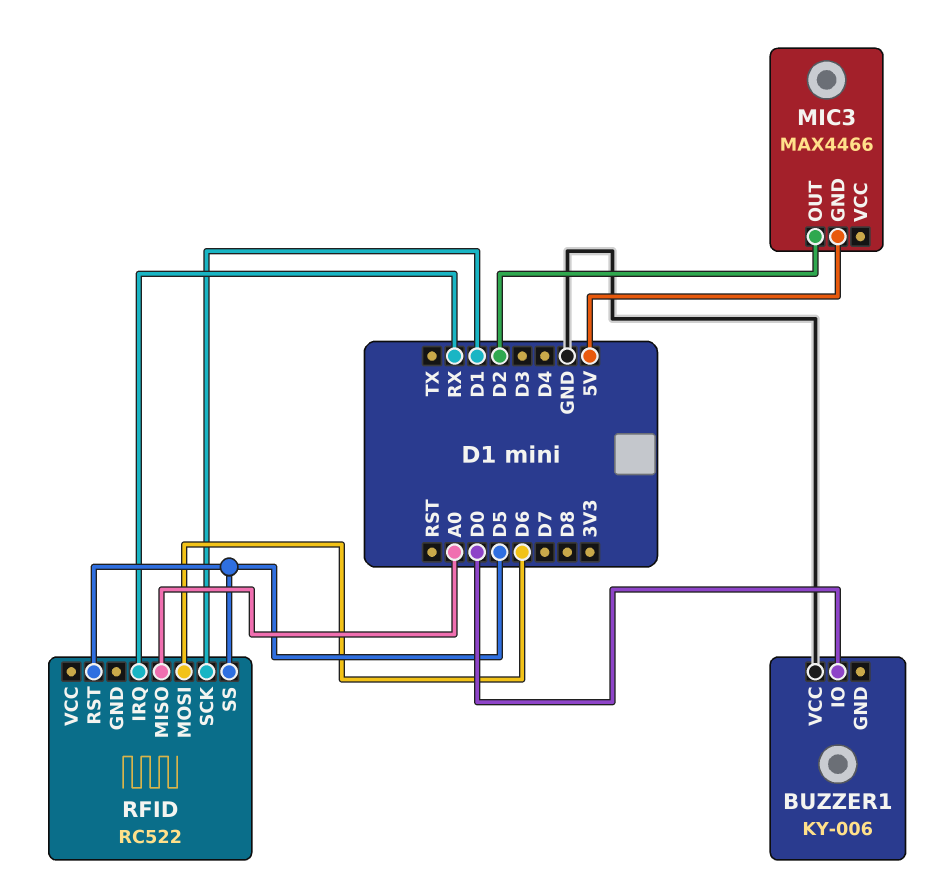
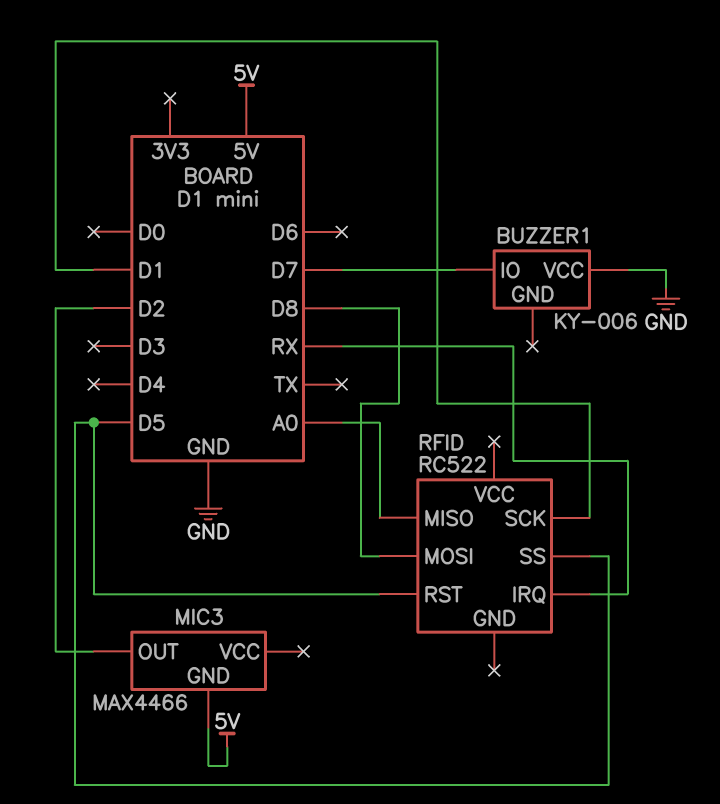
BUZZER1 pin IO: D0 -> D7
RFID pin MOSI: D6 -> D8

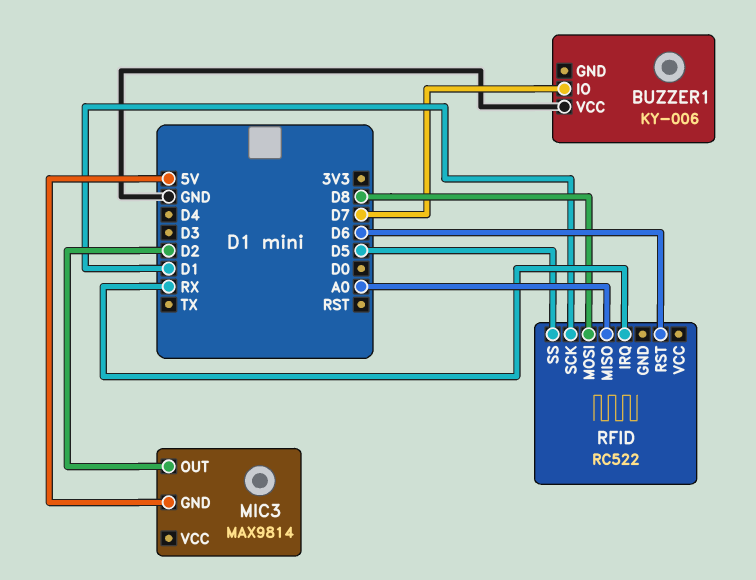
MIC3: MAX4466 -> MAX9814
RFID pin RST: D5 -> D6

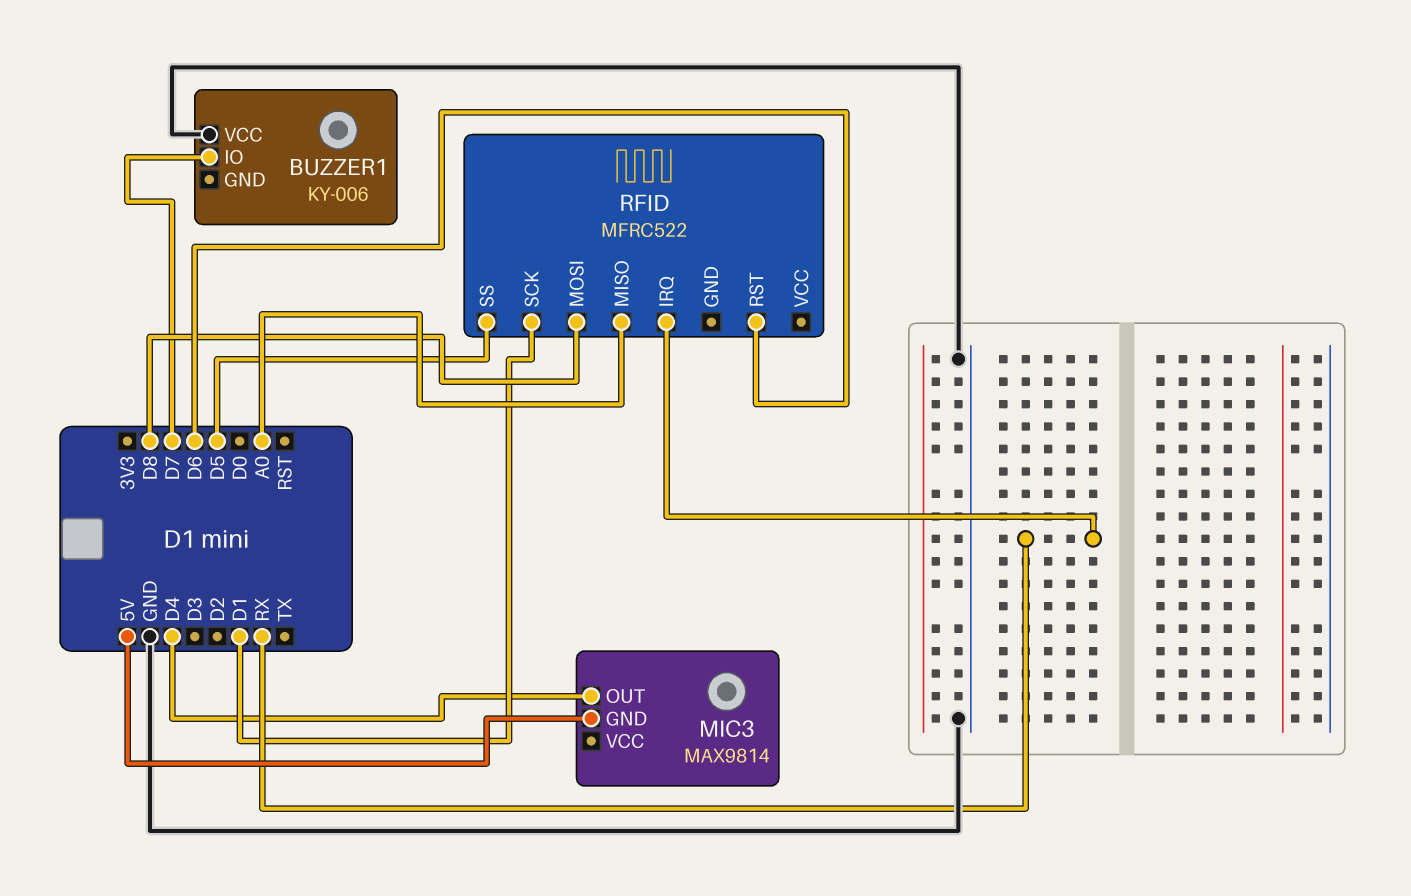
MIC3 pin OUT: D2 -> D4
RFID: RC522 -> MFRC522

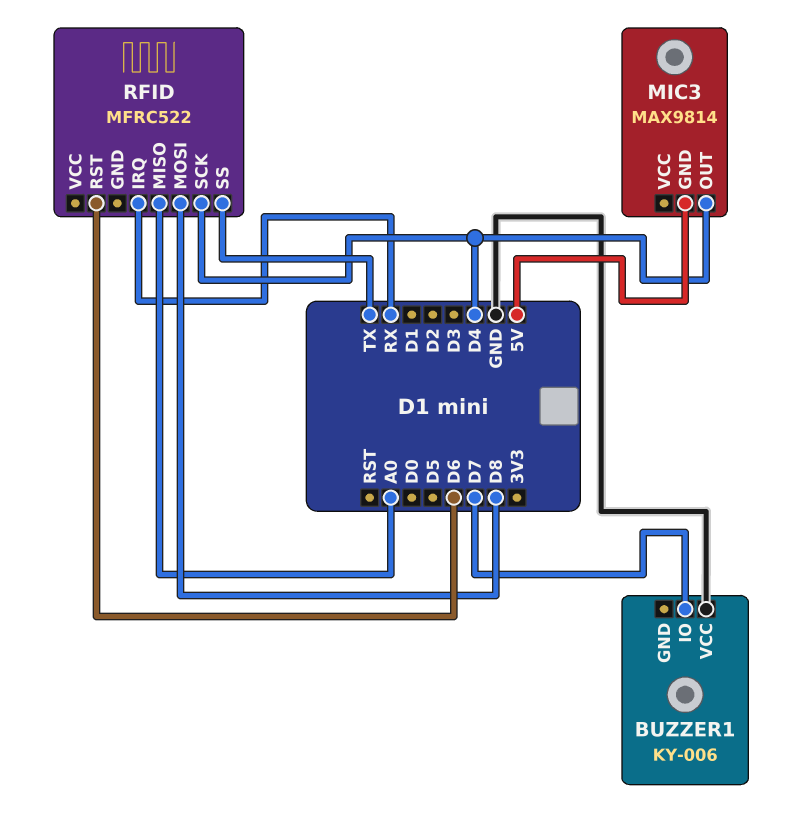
RFID pin SCK: D1 -> D4
RFID pin SS: D5 -> TX

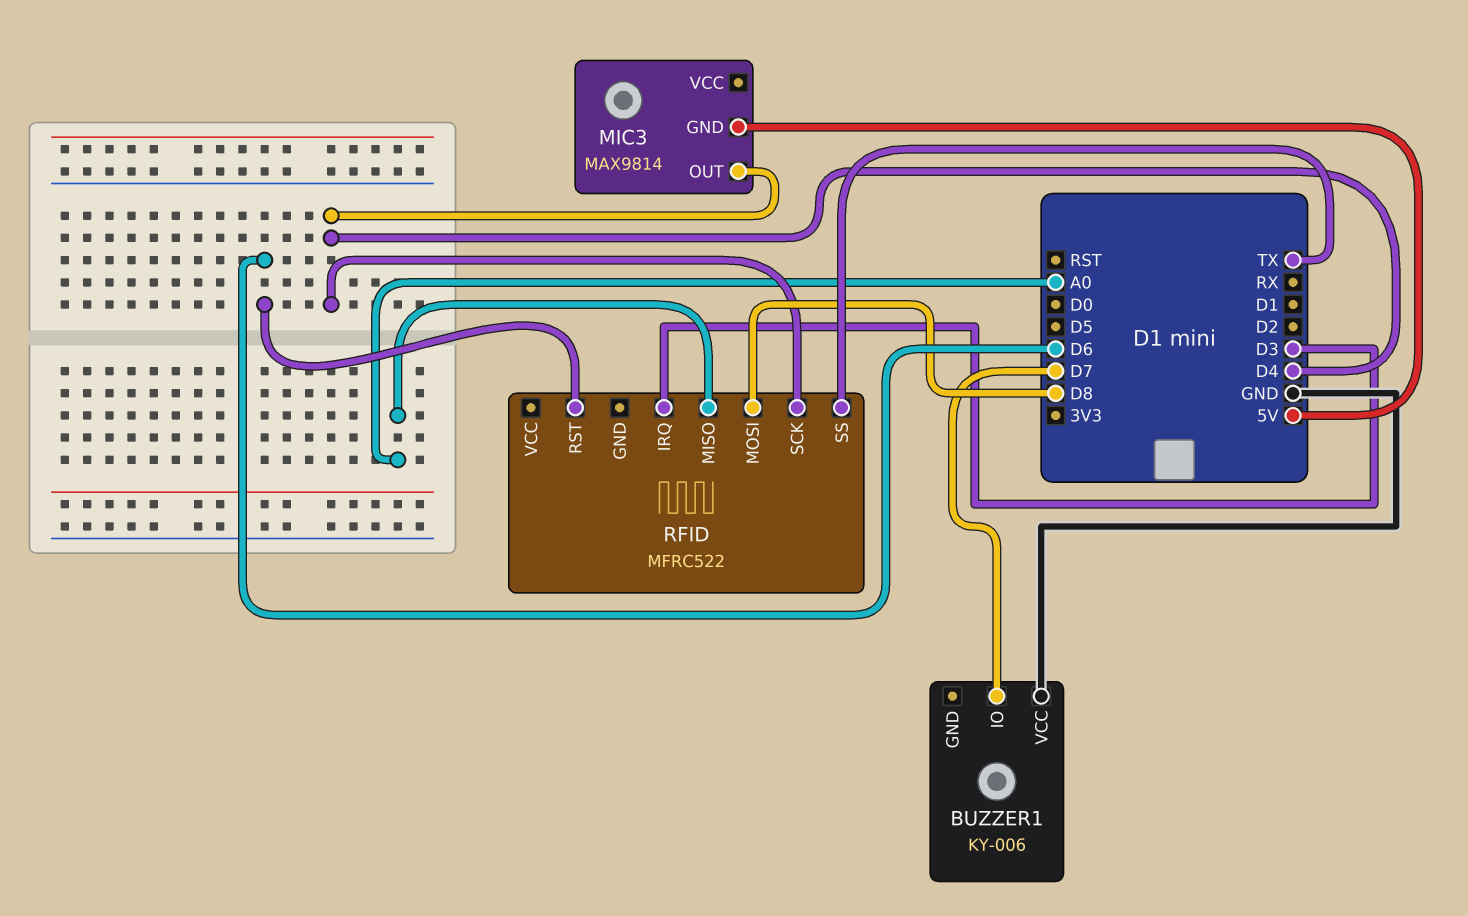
RFID pin IRQ: RX -> D3

